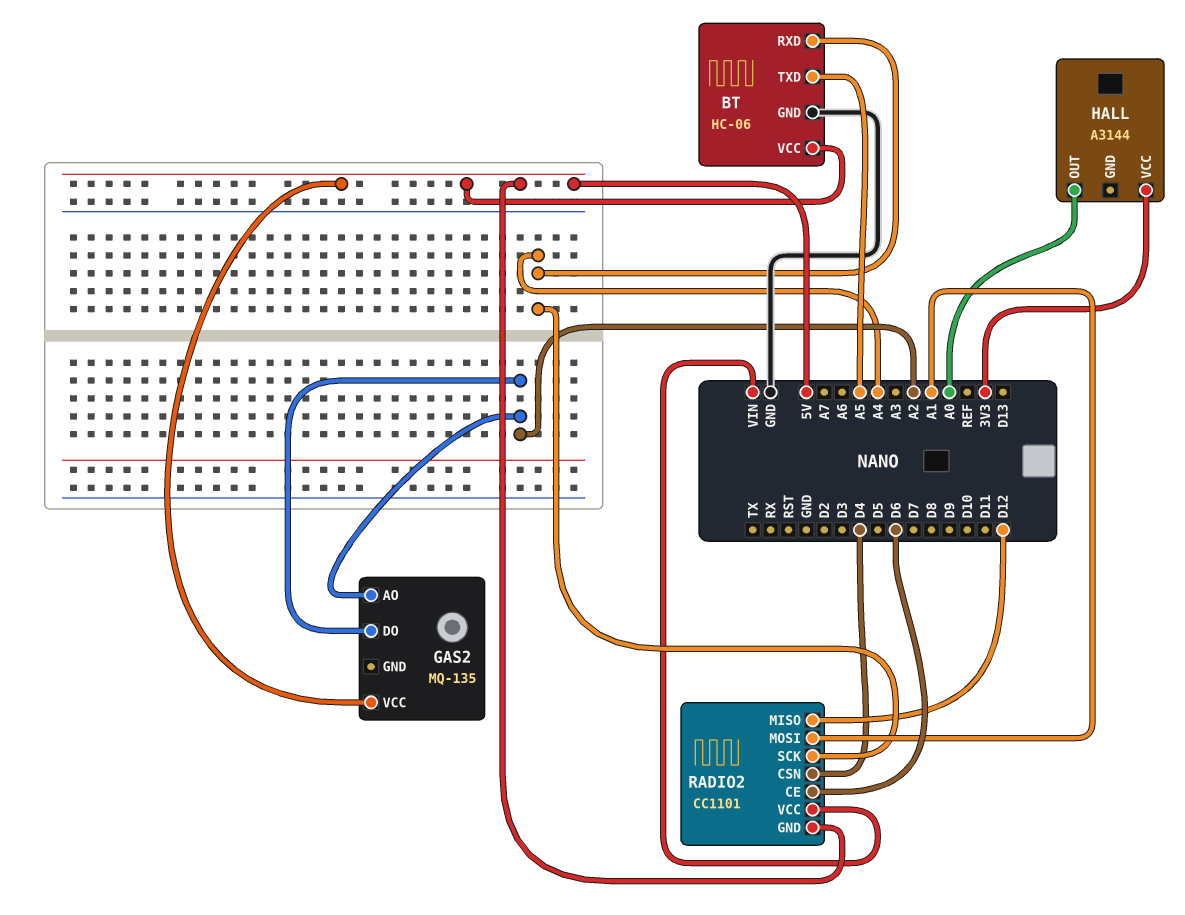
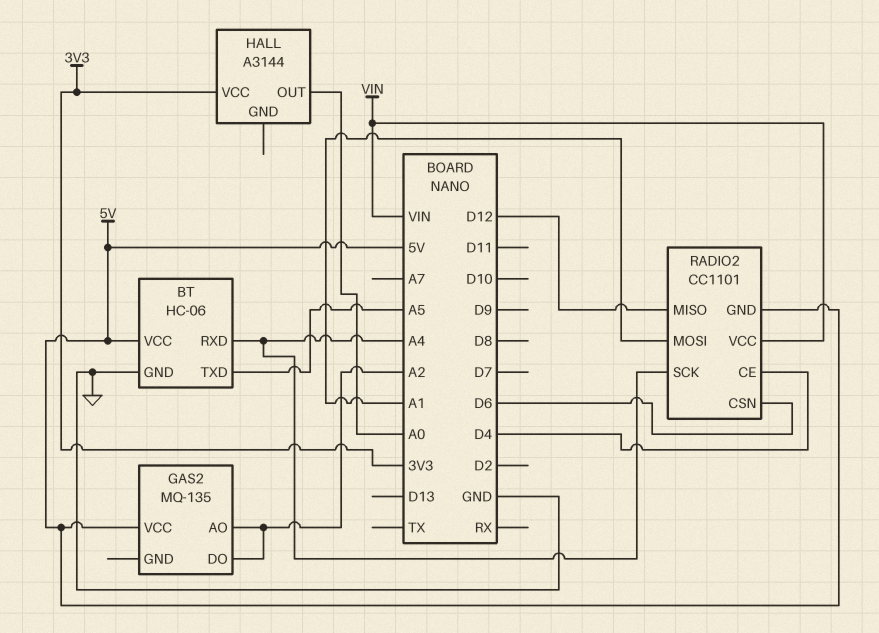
RADIO2 pin CE: D6 -> D4
RADIO2 pin CSN: D4 -> D6

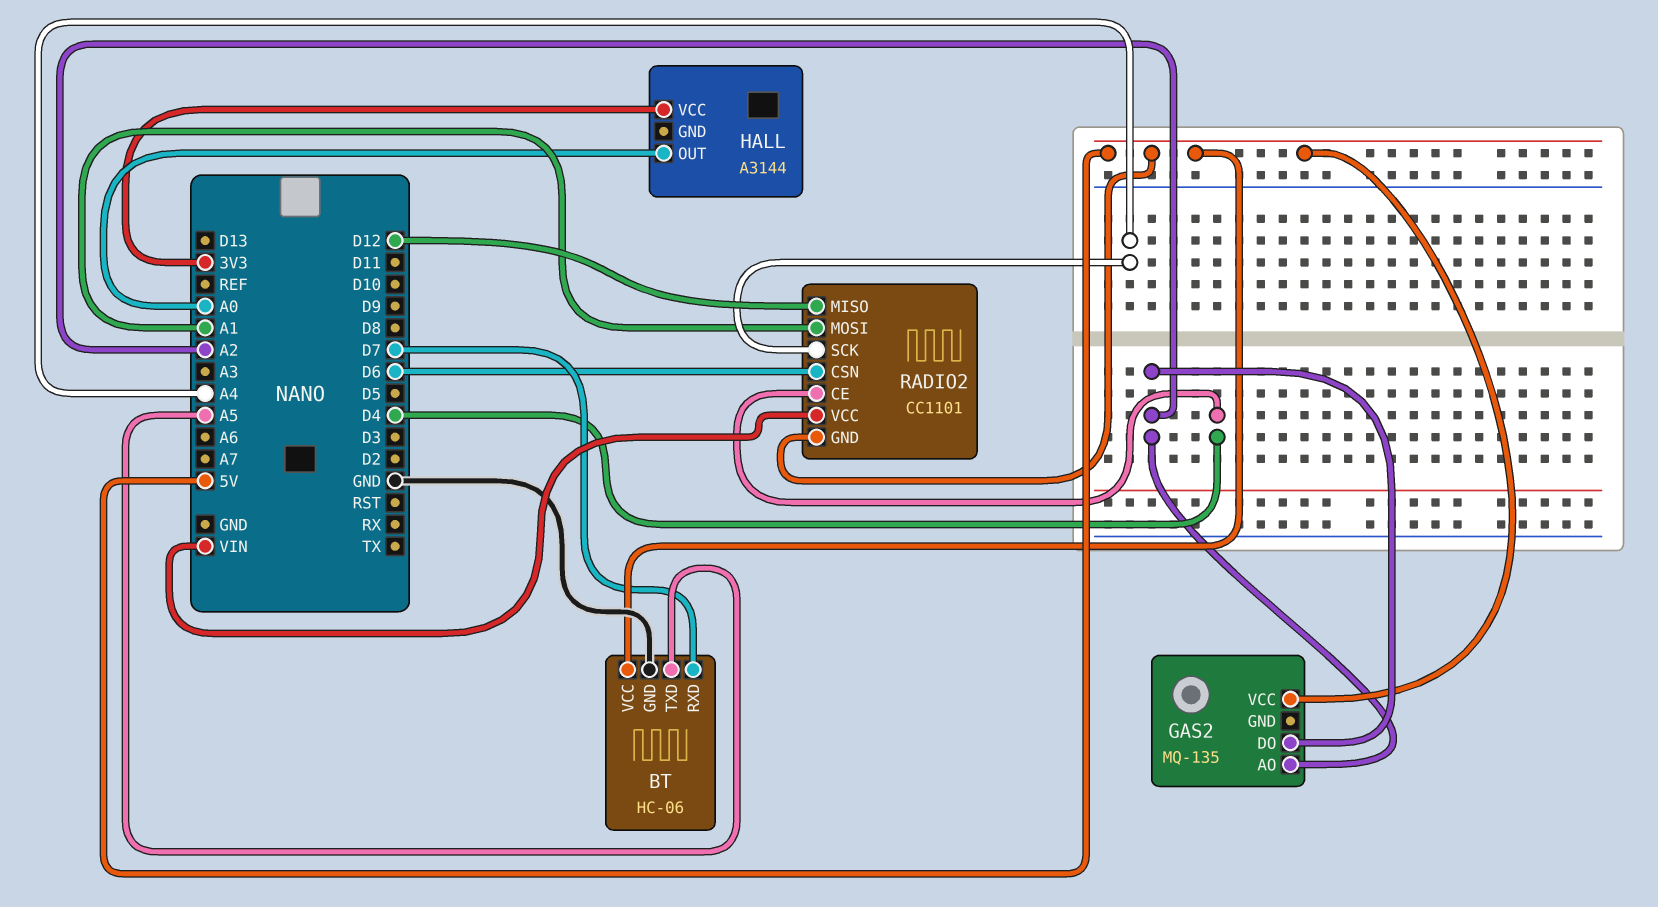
BT pin RXD: A4 -> D7

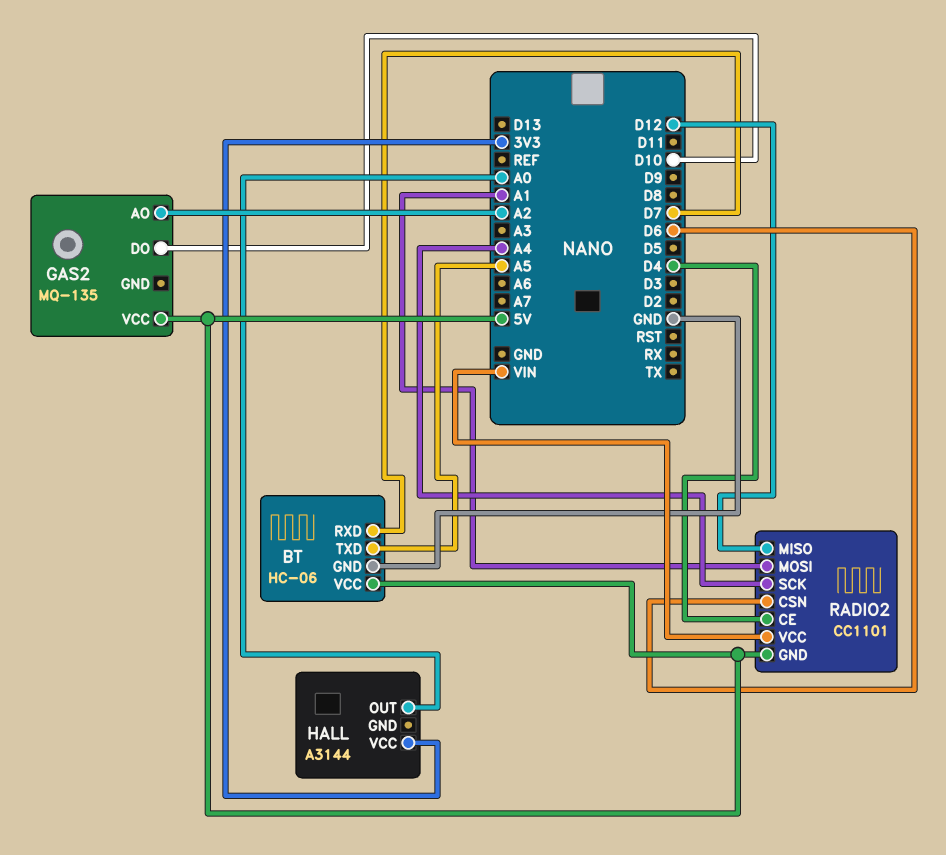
GAS2 pin DO: A2 -> D10

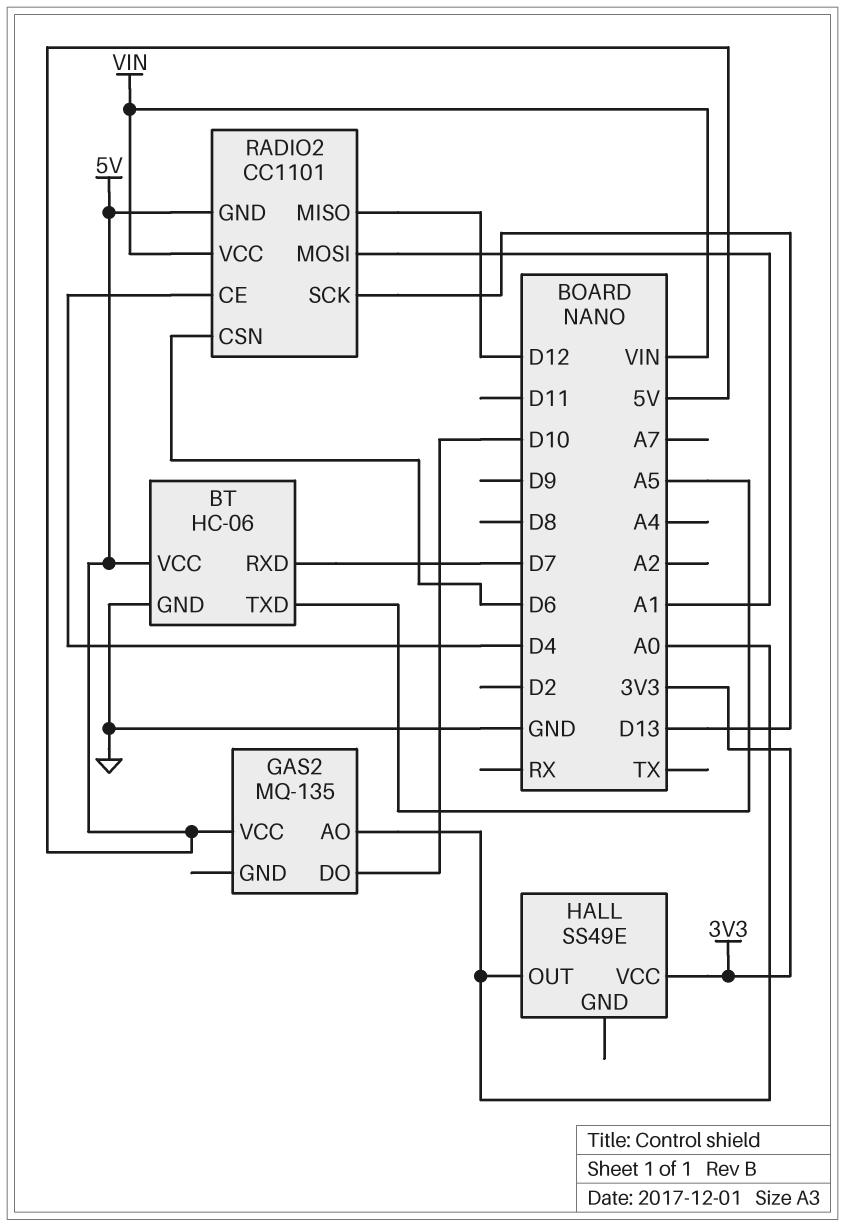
GAS2 pin AO: A2 -> A0
HALL: A3144 -> SS49E
RADIO2 pin SCK: A4 -> D13

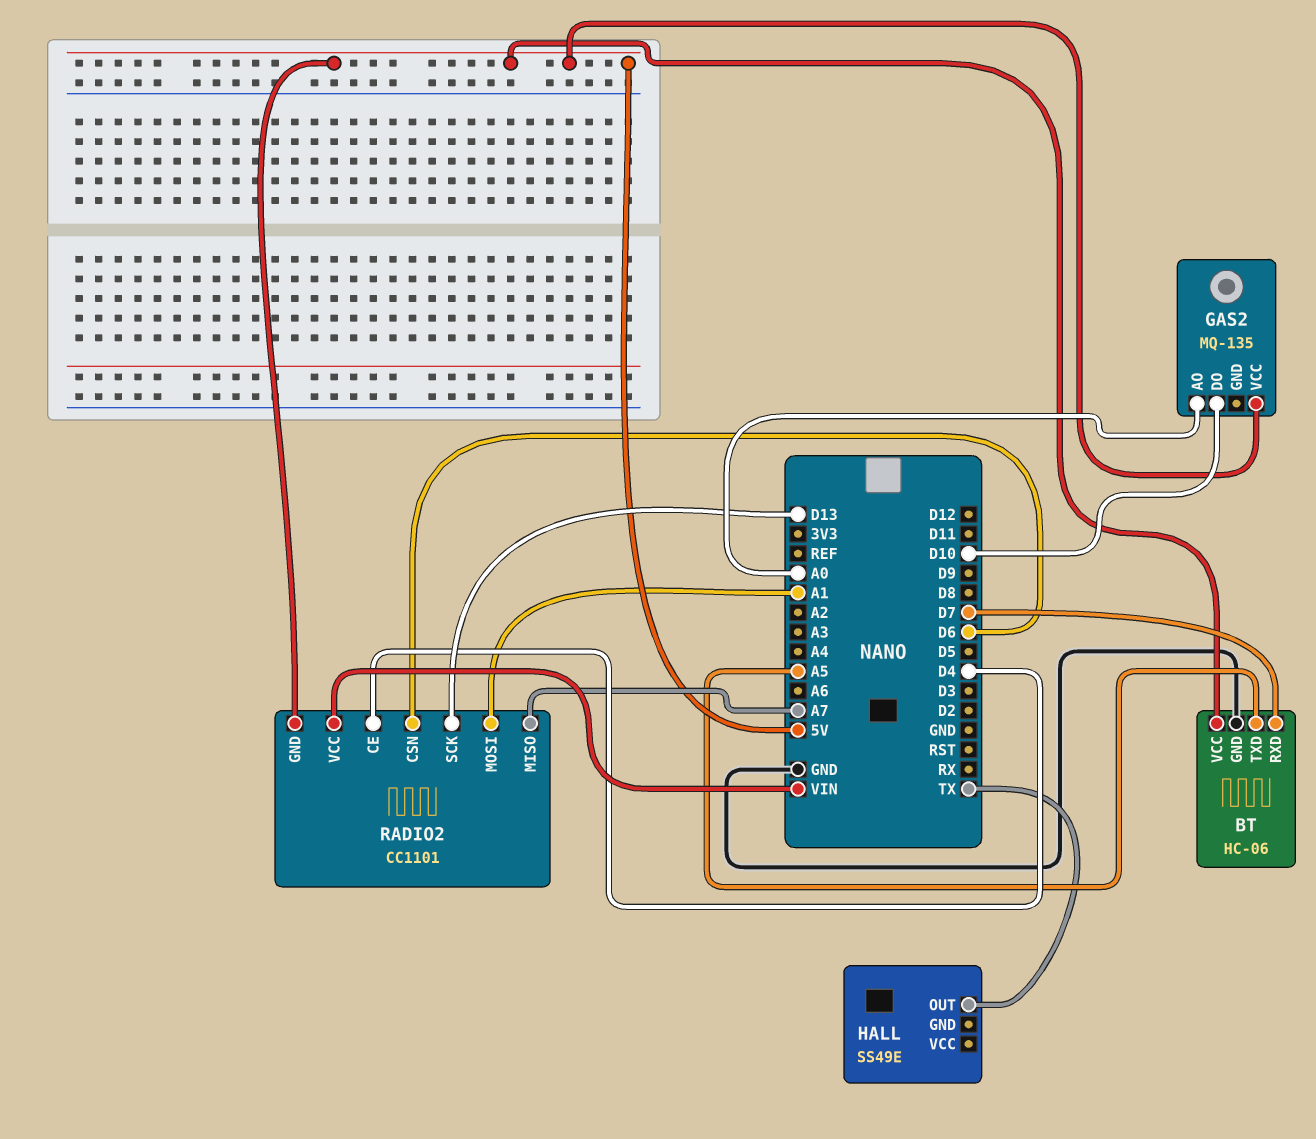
HALL pin OUT: A0 -> TX
HALL pin VCC: 3V3 -> none
RADIO2 pin MISO: D12 -> A7

